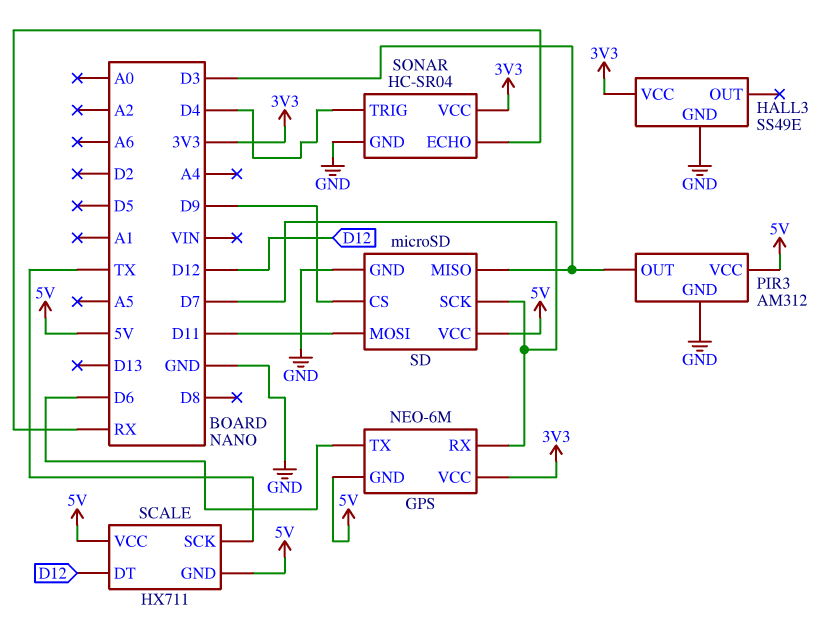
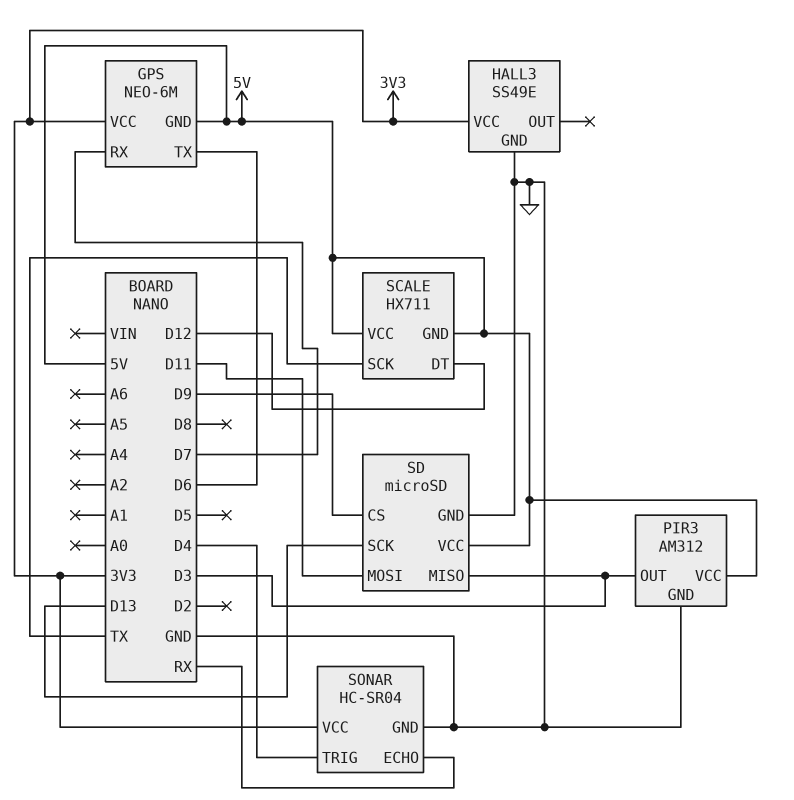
SD pin SCK: D7 -> D13

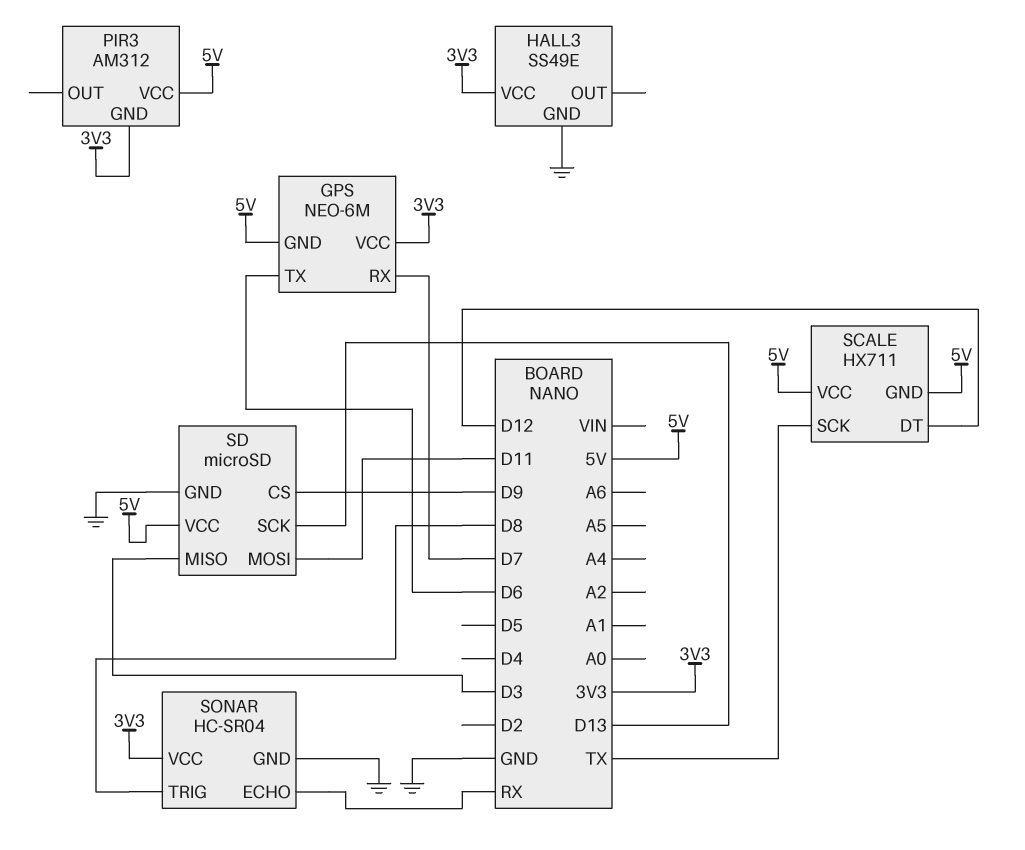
PIR3 pin GND: GND -> 3V3
PIR3 pin OUT: D3 -> none
SONAR pin TRIG: D4 -> D8

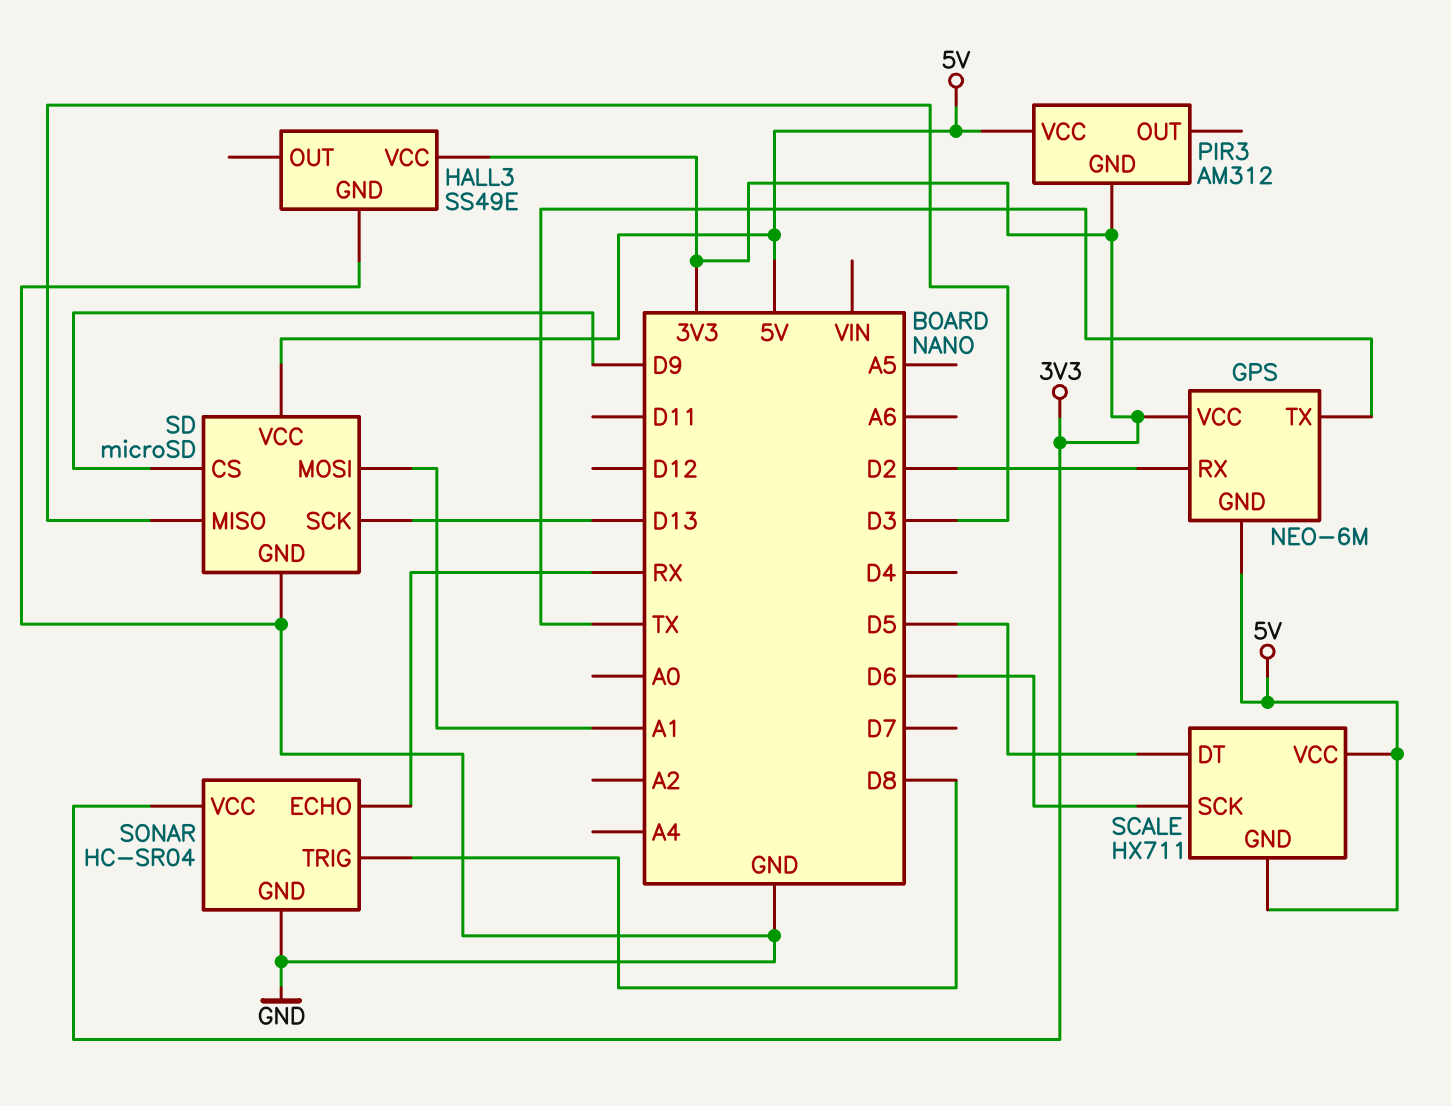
GPS pin RX: D7 -> D2
GPS pin TX: D6 -> TX
SCALE pin DT: D12 -> D5
SCALE pin SCK: TX -> D6
SD pin MOSI: D11 -> A1

